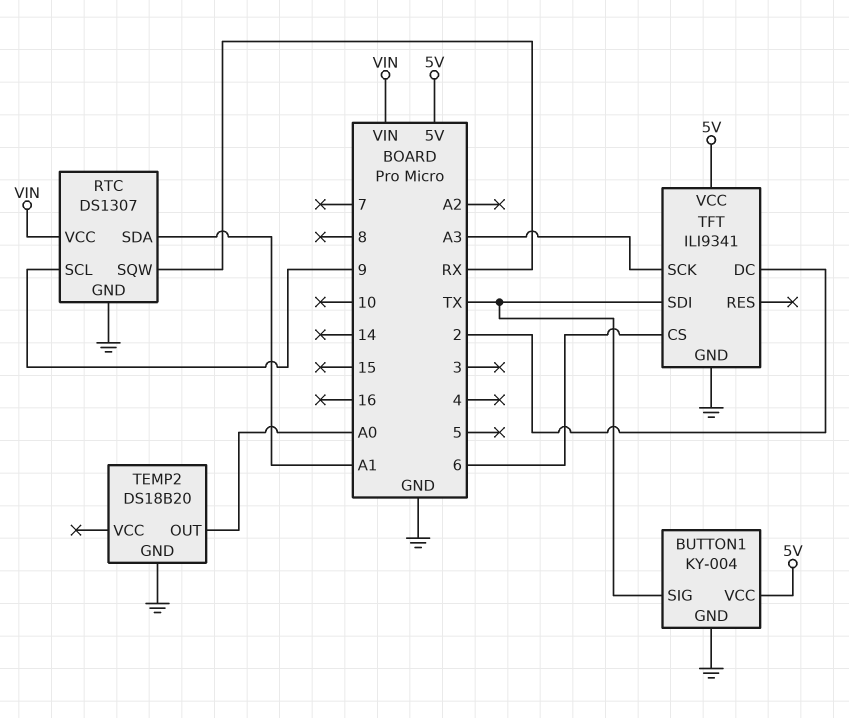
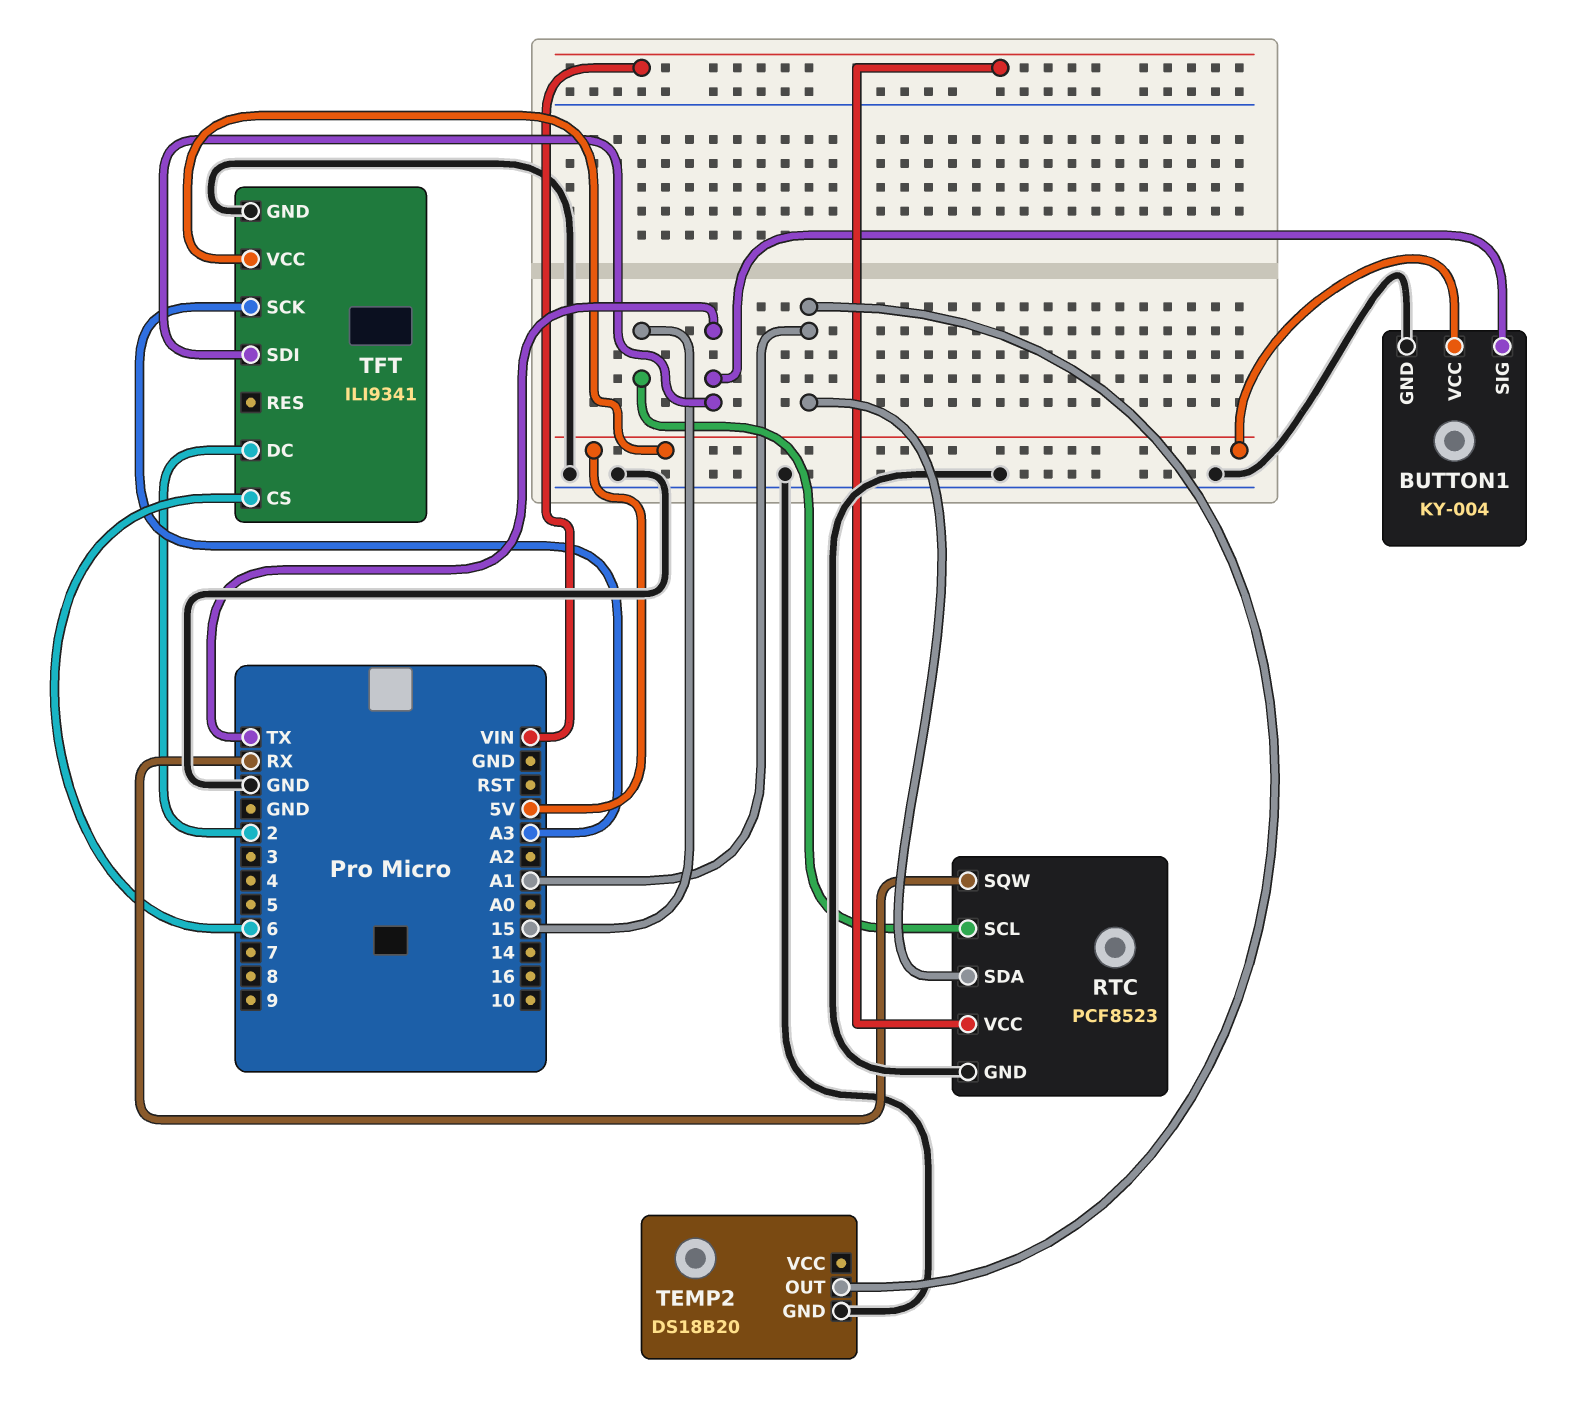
RTC: DS1307 -> PCF8523
RTC pin SCL: 9 -> 15
TEMP2 pin OUT: A0 -> A1

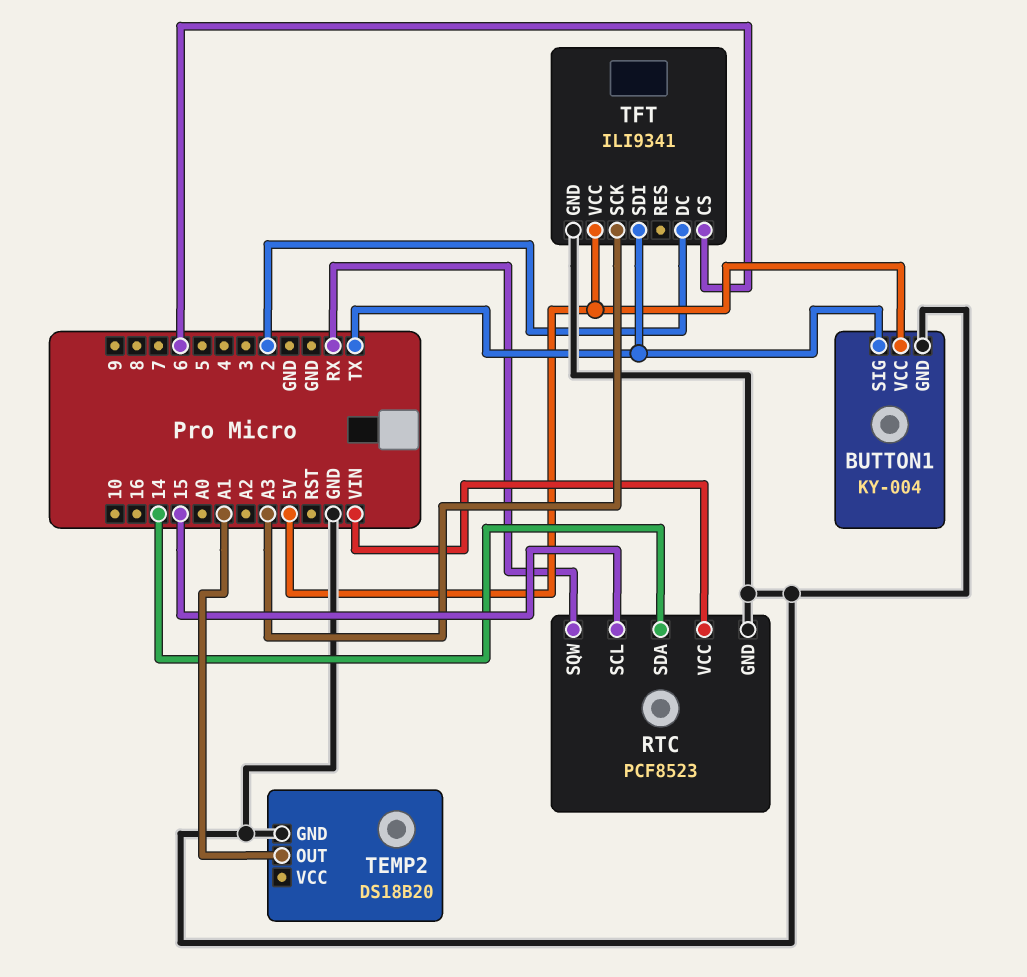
RTC pin SDA: A1 -> 14

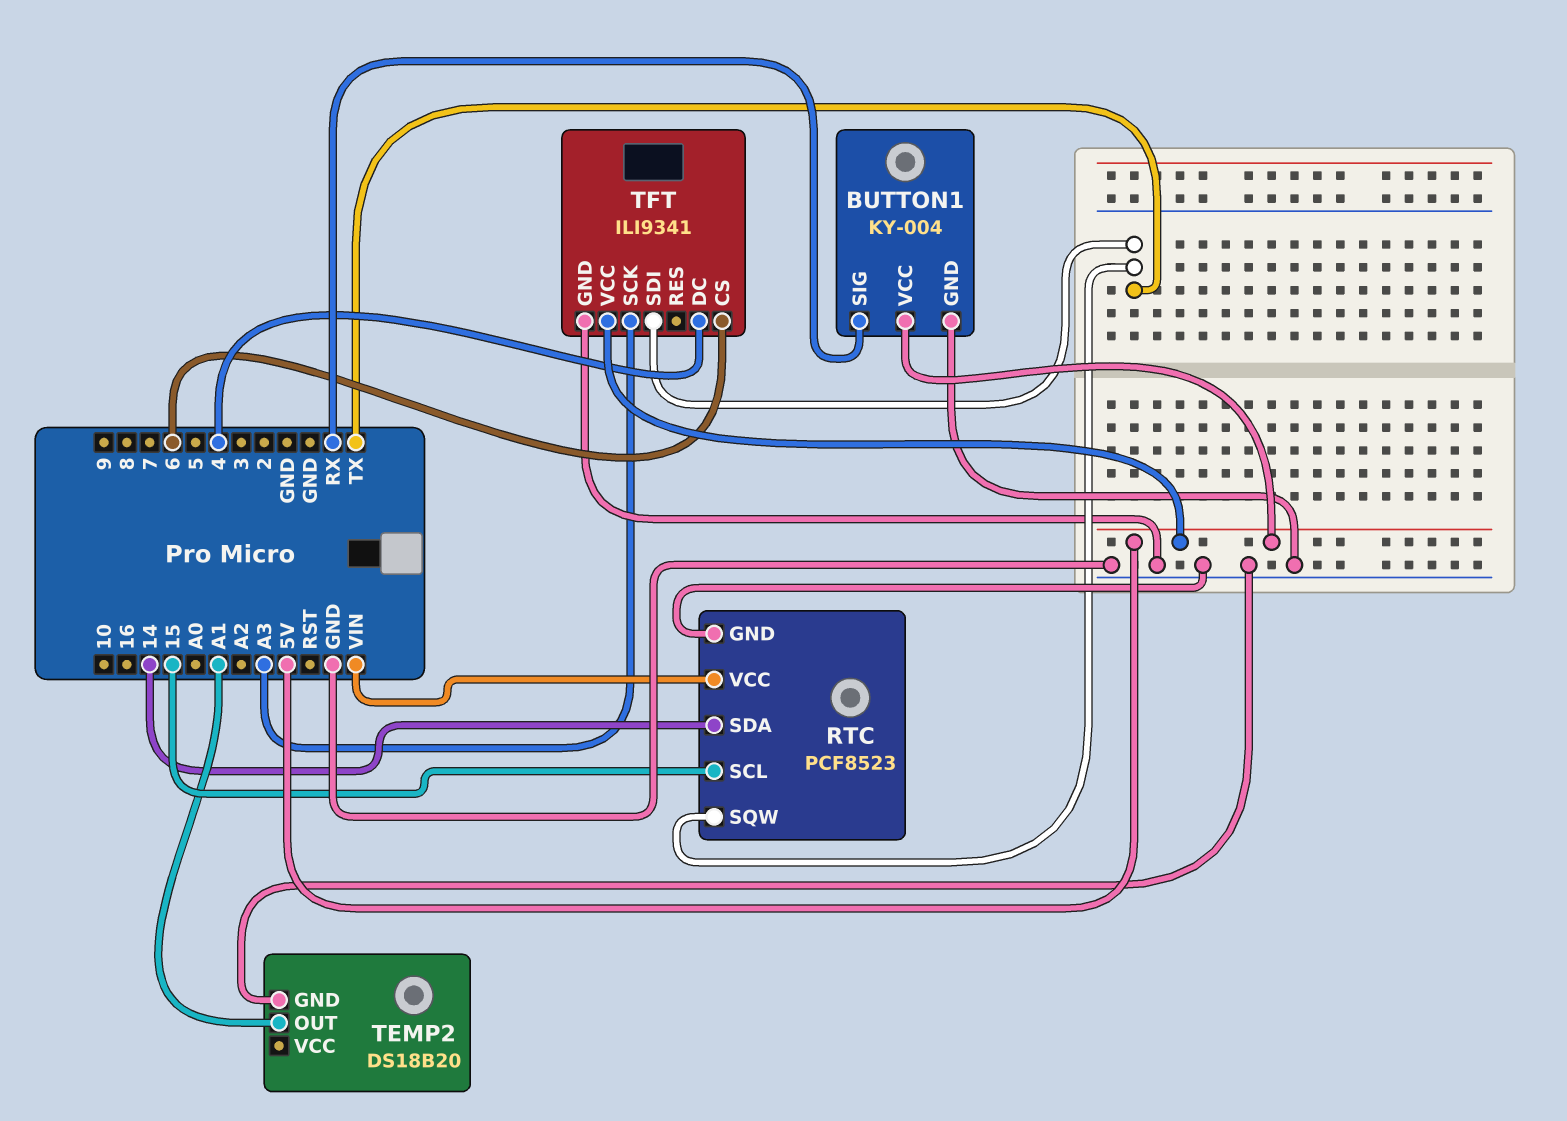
BUTTON1 pin SIG: TX -> RX
RTC pin SQW: RX -> TX
TFT pin DC: 2 -> 4

